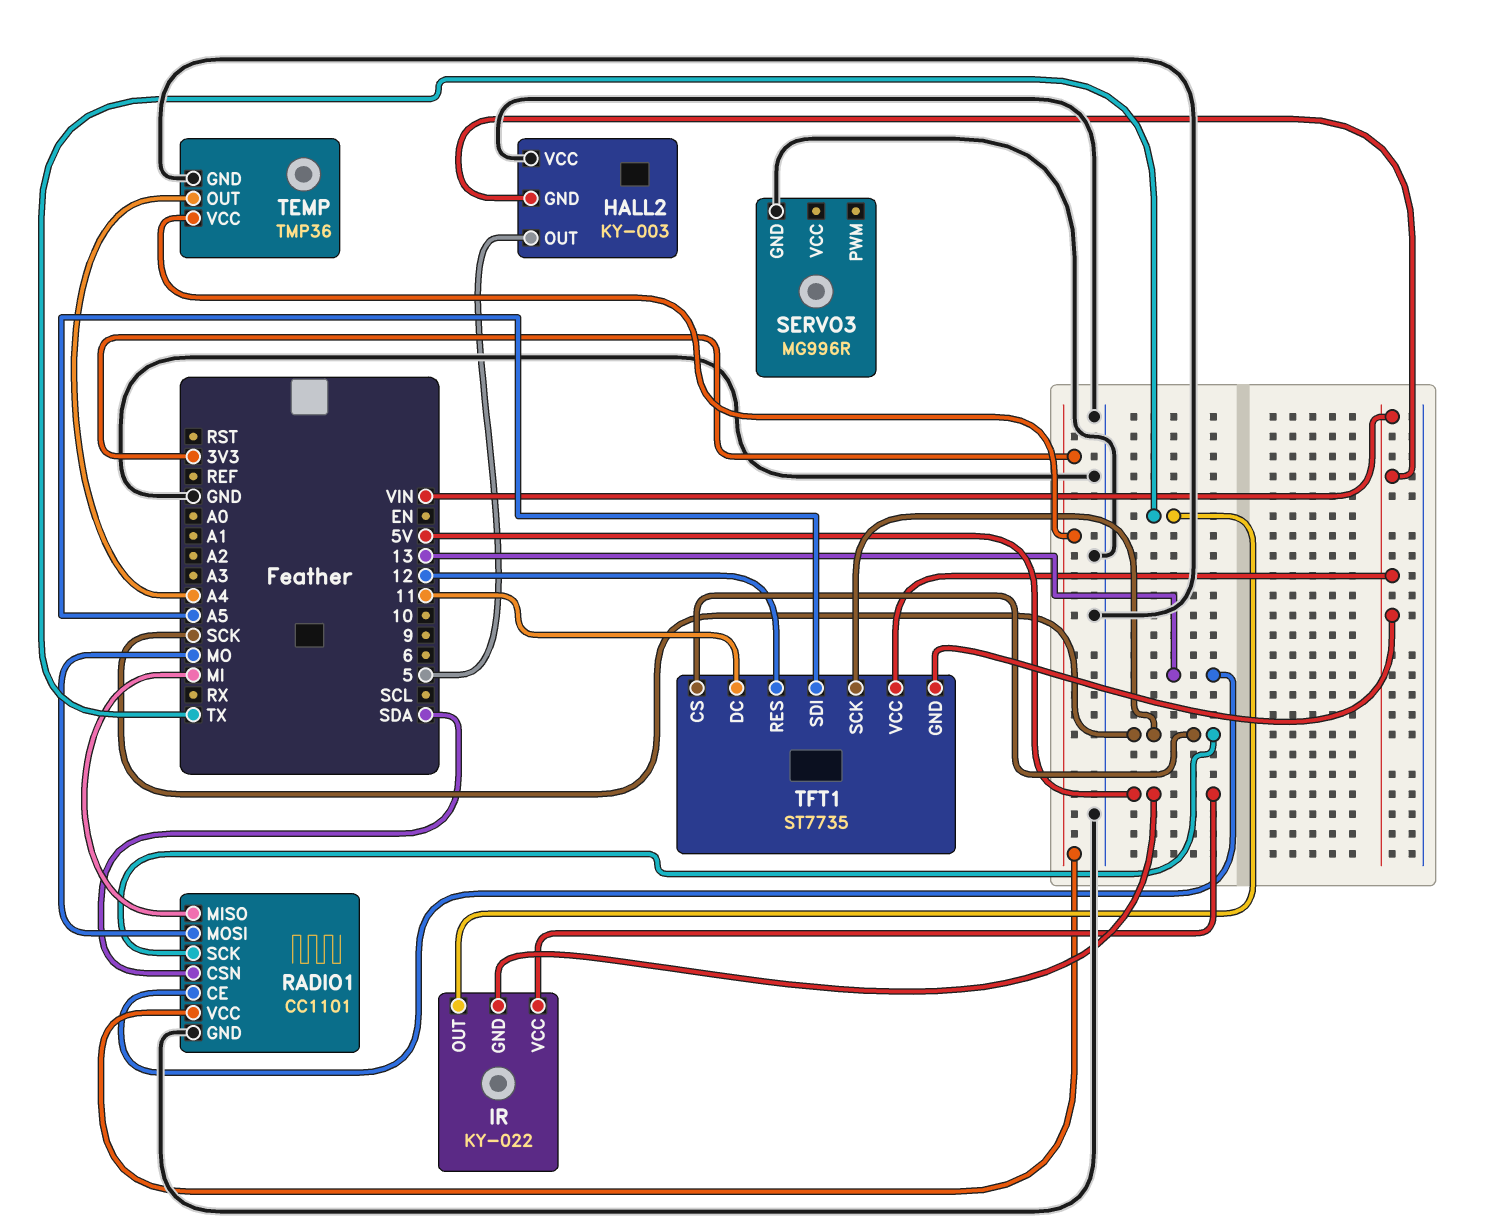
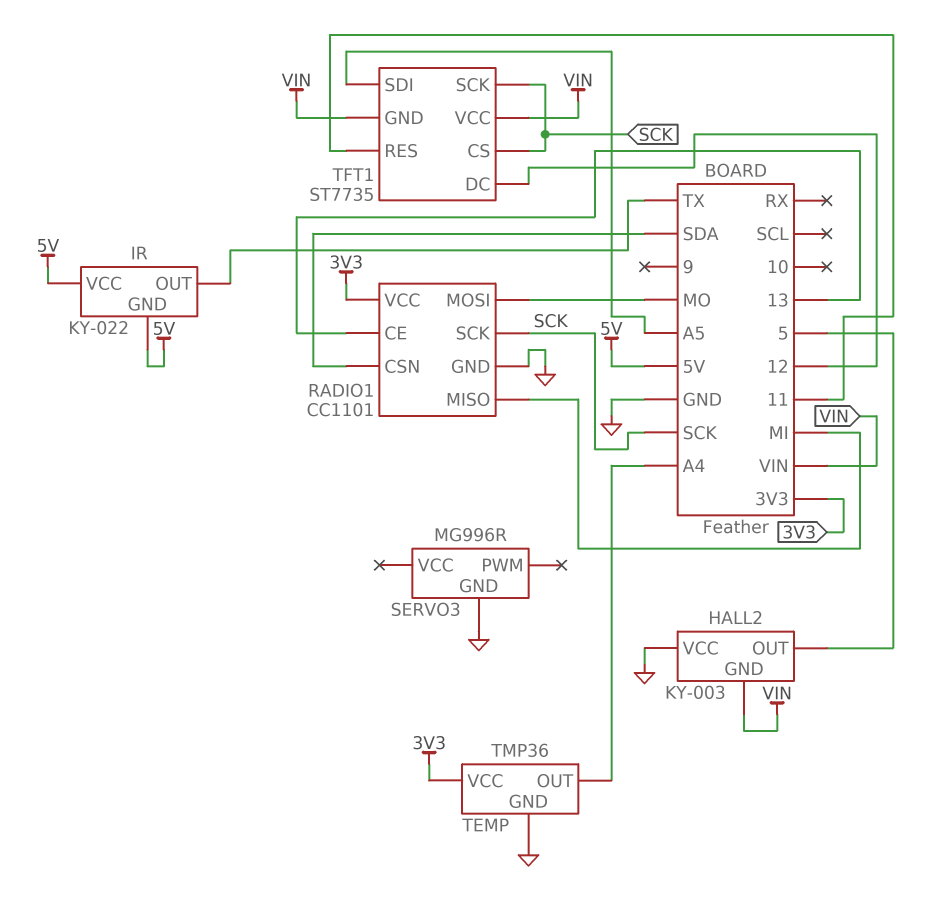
TFT1 pin DC: 11 -> 12
TFT1 pin RES: 12 -> 11

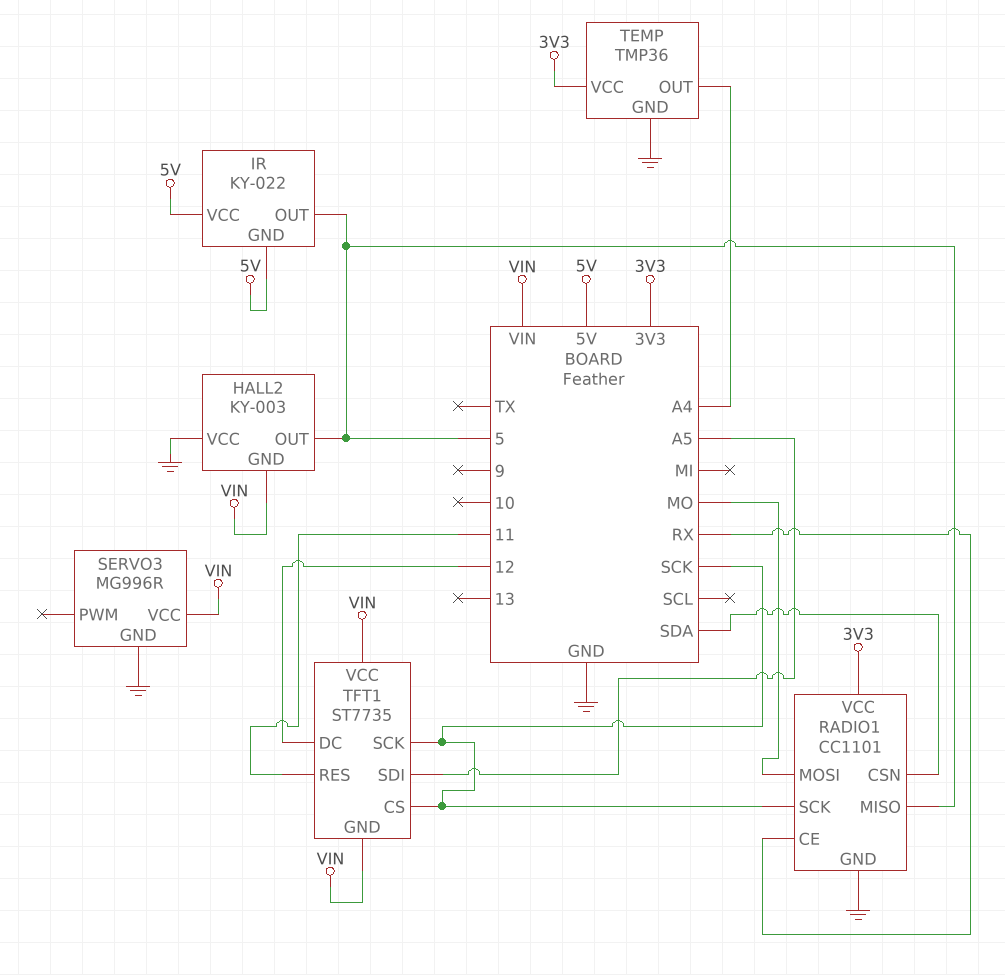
IR pin OUT: TX -> 5
RADIO1 pin CE: 13 -> RX
RADIO1 pin MISO: MI -> 5
SERVO3 pin VCC: none -> VIN

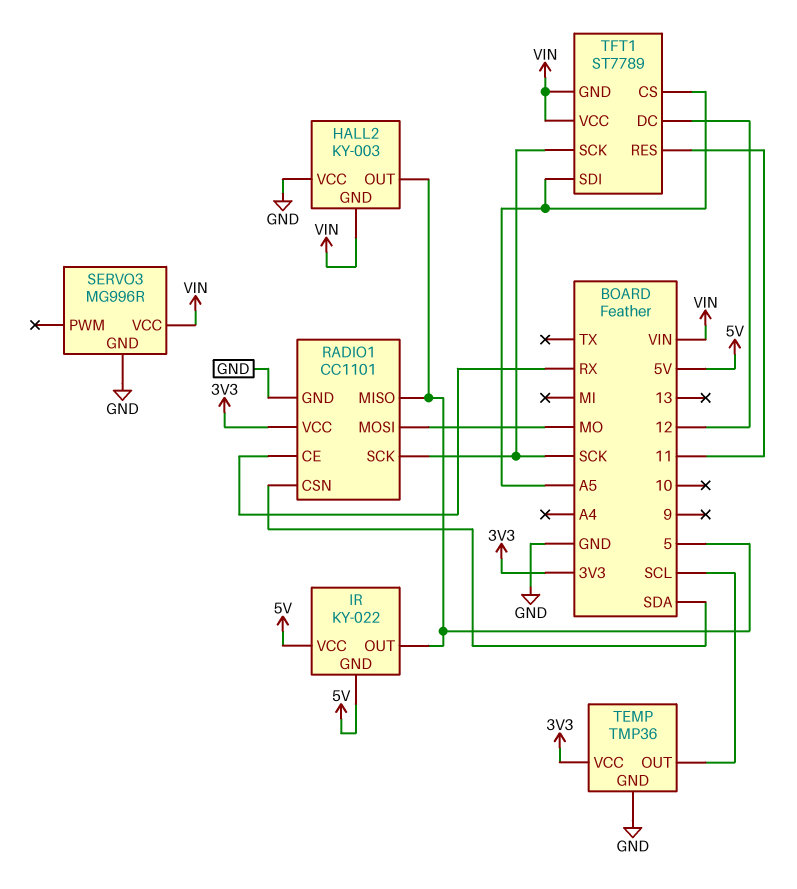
TEMP pin OUT: A4 -> SCL
TFT1: ST7735 -> ST7789
TFT1 pin CS: SCK -> A5

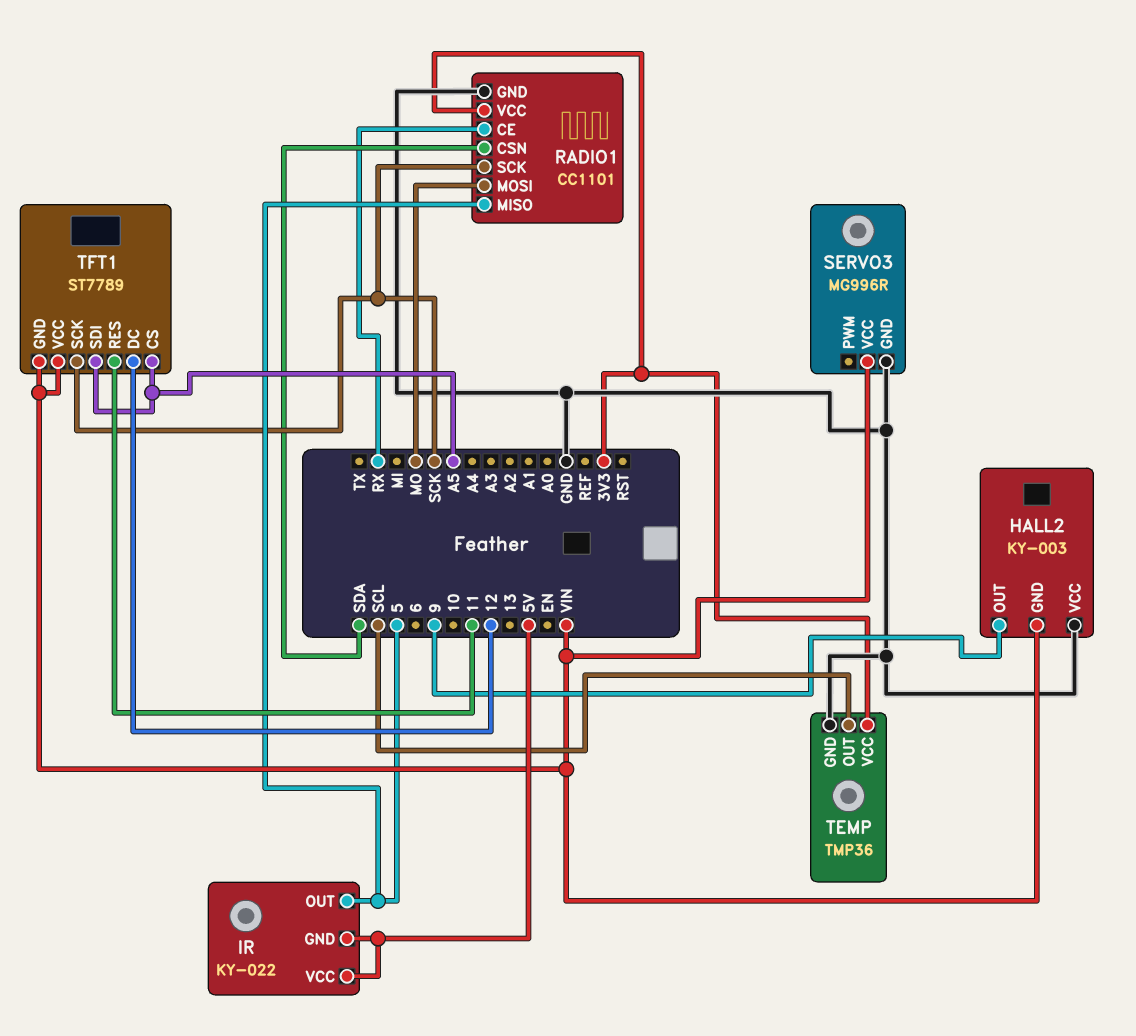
HALL2 pin OUT: 5 -> 9

